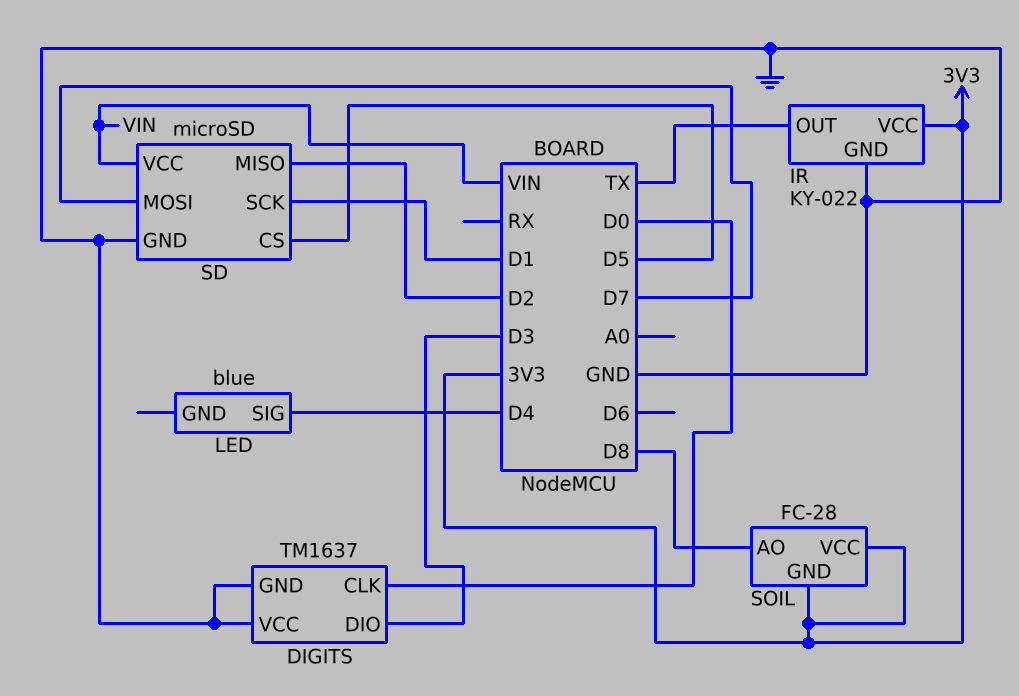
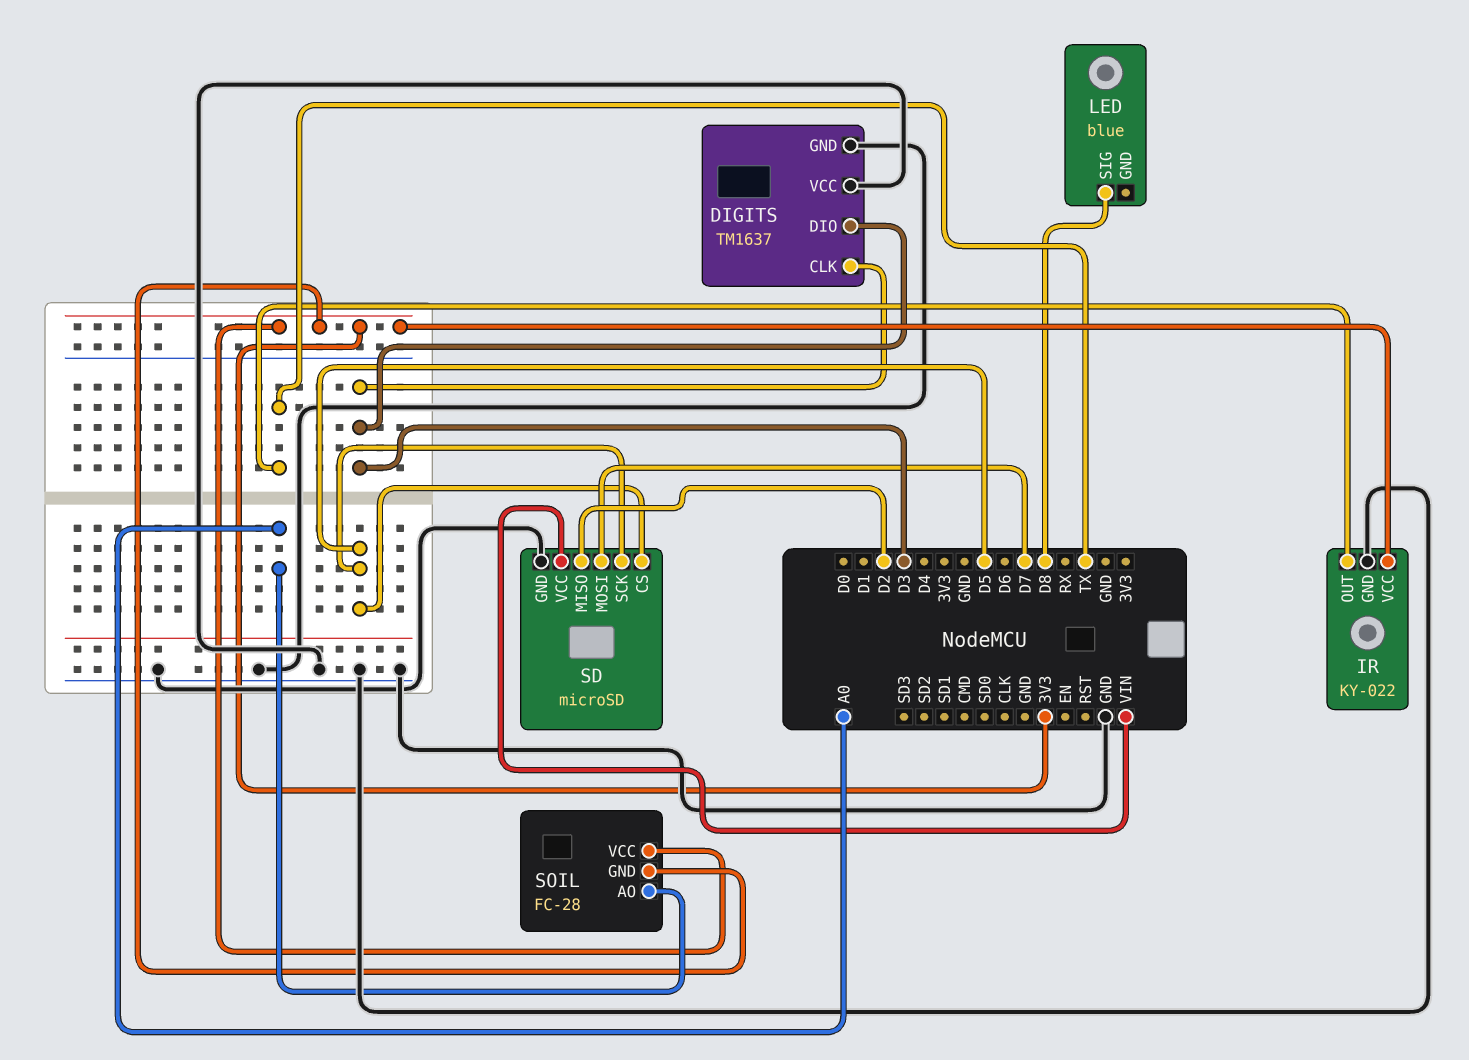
DIGITS pin CLK: D0 -> D3
LED pin SIG: D4 -> D8
SD pin SCK: D1 -> D5
SOIL pin AO: D8 -> A0

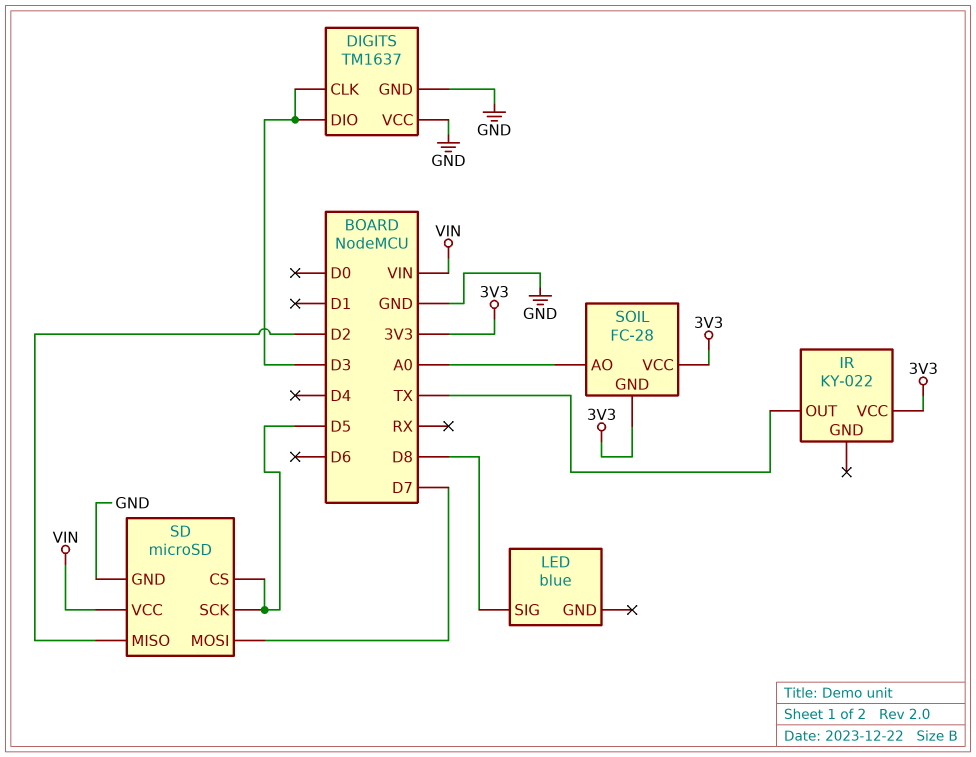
IR pin GND: GND -> none

